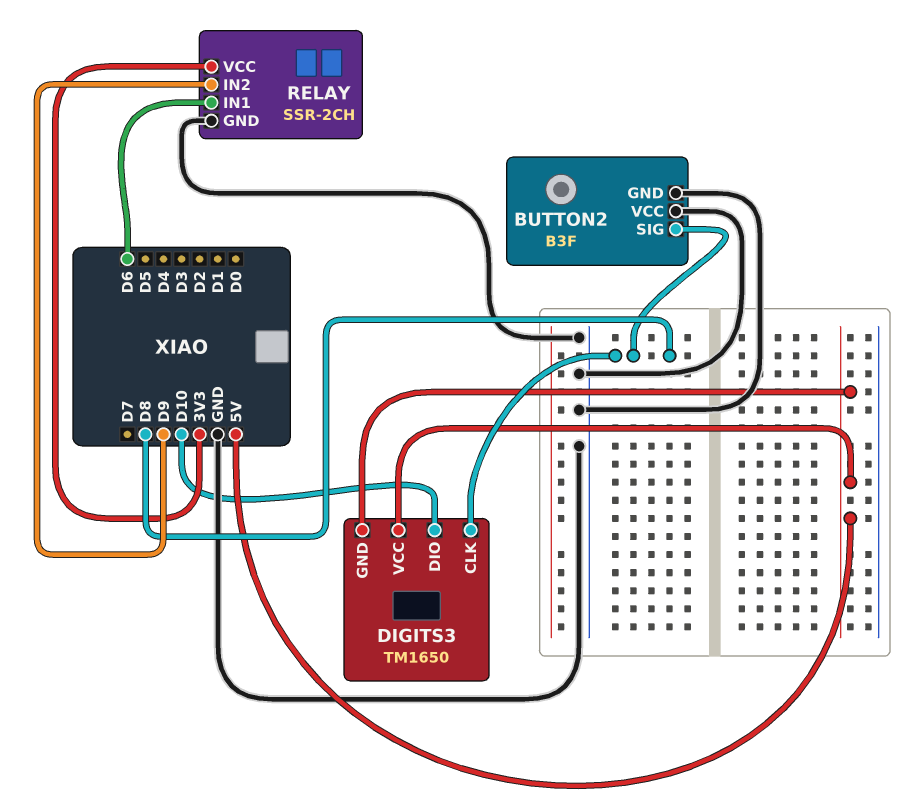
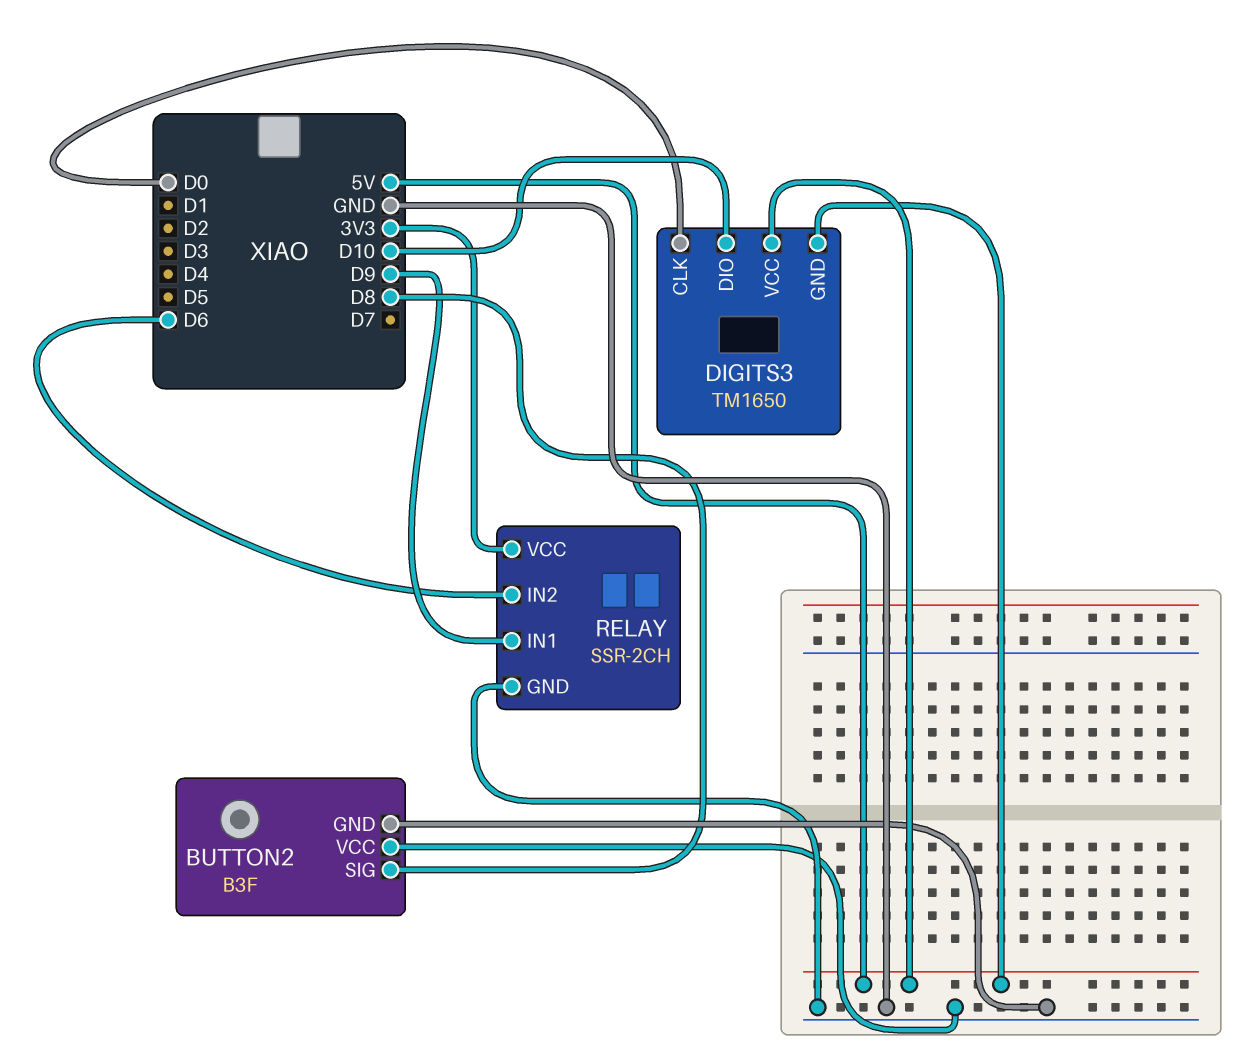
DIGITS3 pin CLK: D8 -> D0
RELAY pin IN1: D6 -> D9
RELAY pin IN2: D9 -> D6

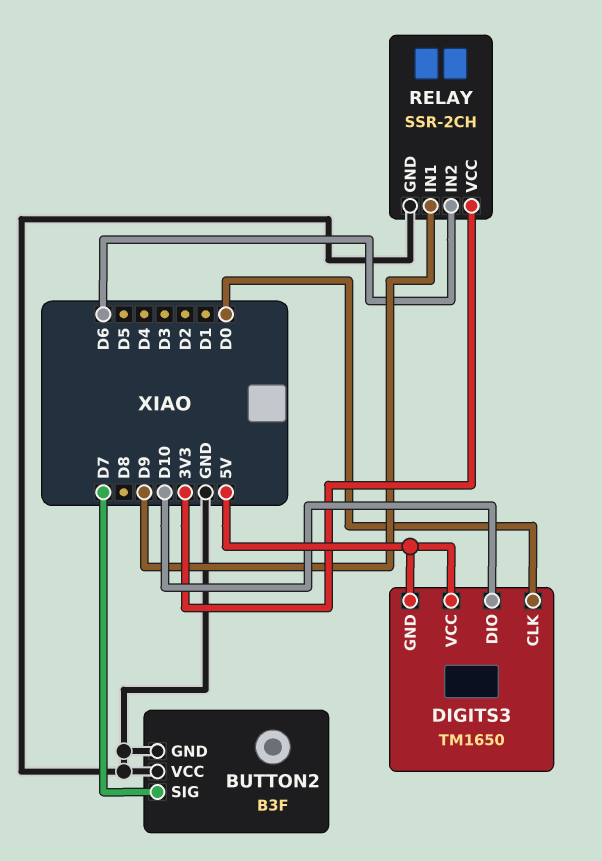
BUTTON2 pin SIG: D8 -> D7

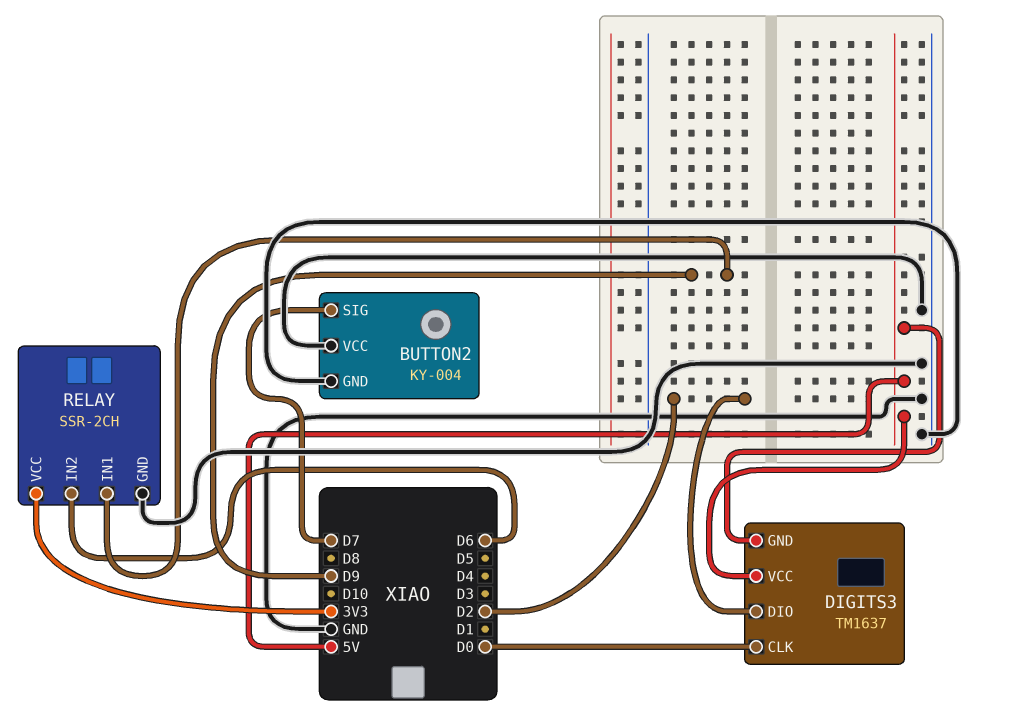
BUTTON2: B3F -> KY-004
DIGITS3: TM1650 -> TM1637
DIGITS3 pin DIO: D10 -> D2

